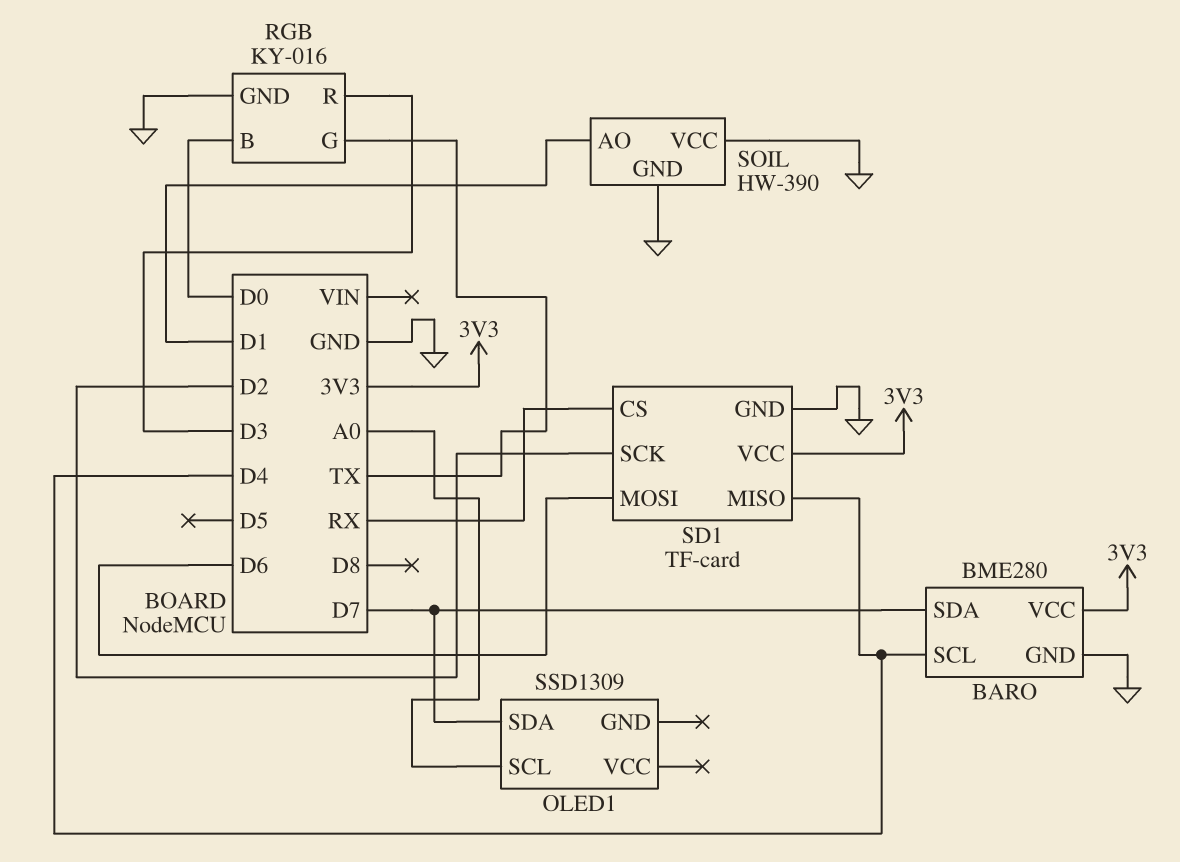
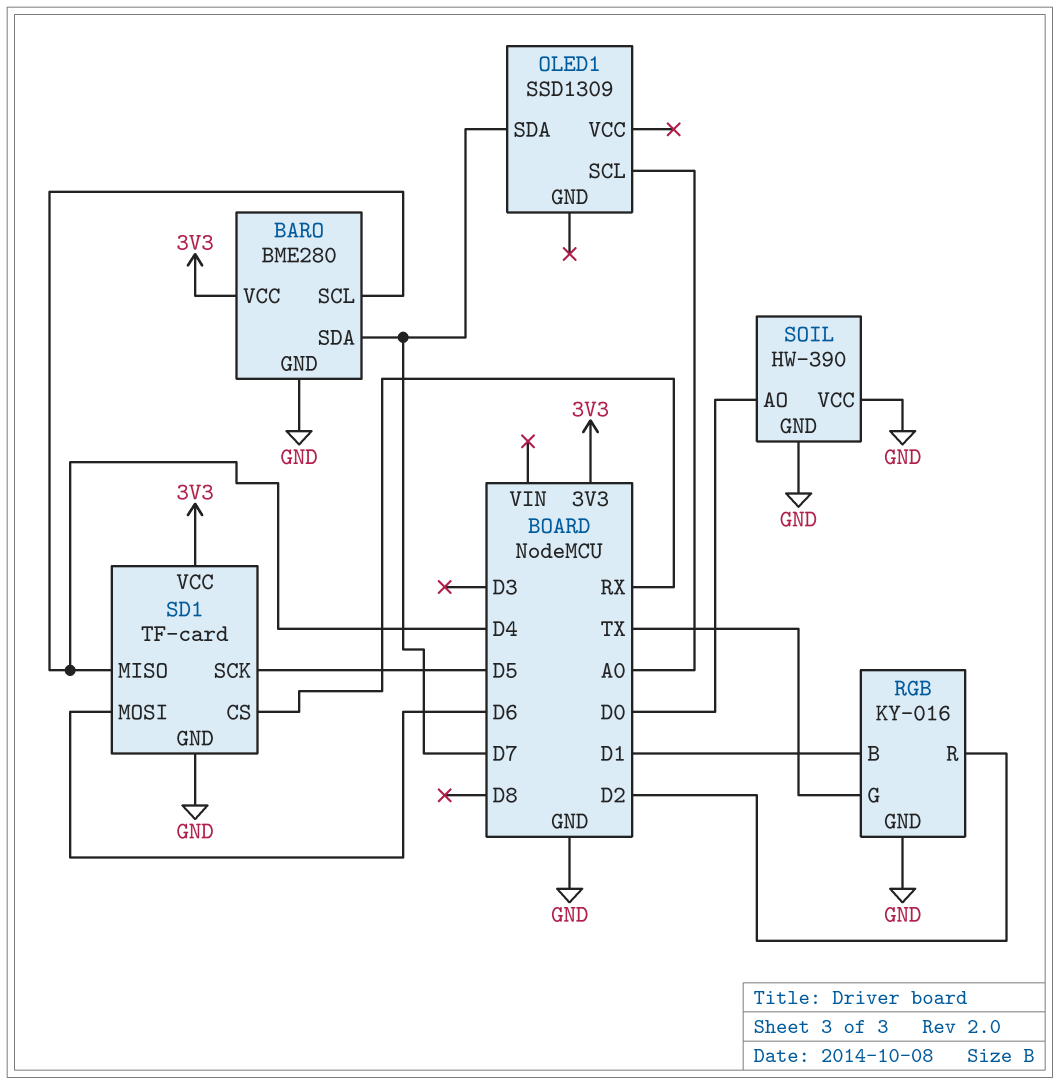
RGB pin B: D0 -> D1
RGB pin R: D3 -> D2
SD1 pin SCK: D2 -> D5
SOIL pin AO: D1 -> D0

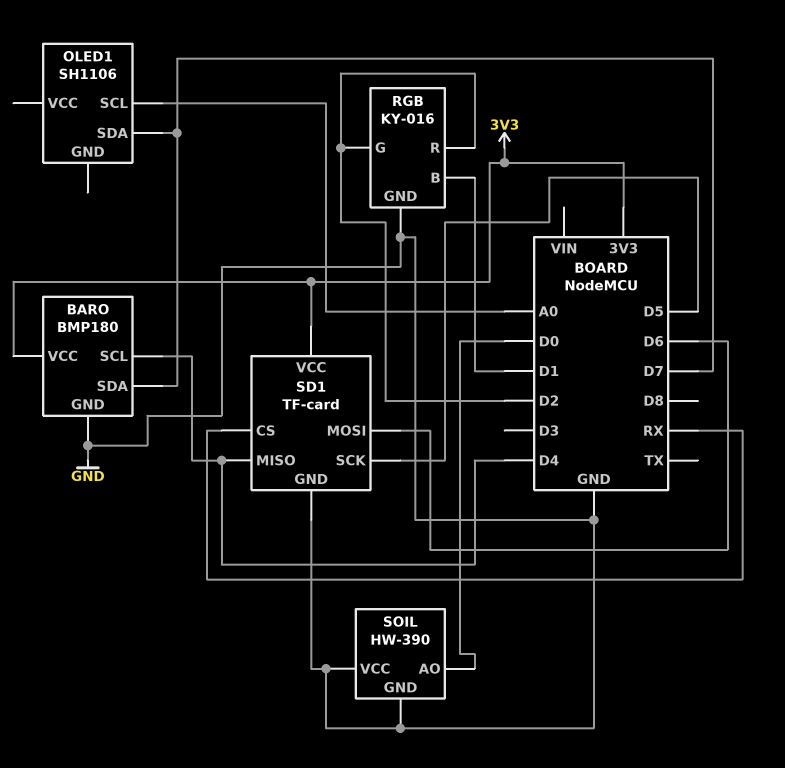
BARO: BME280 -> BMP180
OLED1: SSD1309 -> SH1106
RGB pin G: TX -> D2

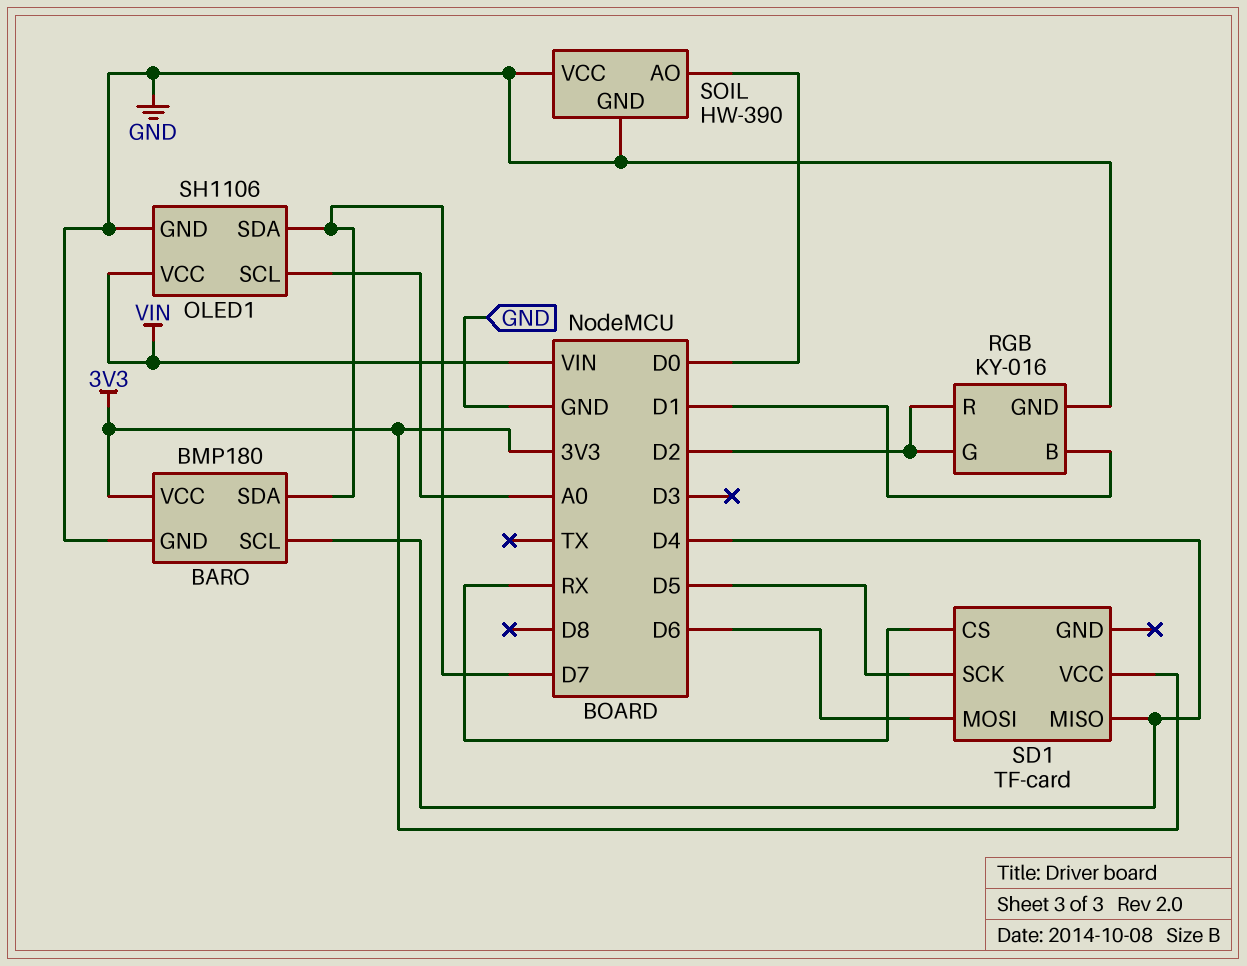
OLED1 pin GND: none -> GND
OLED1 pin VCC: none -> VIN
SD1 pin GND: GND -> none

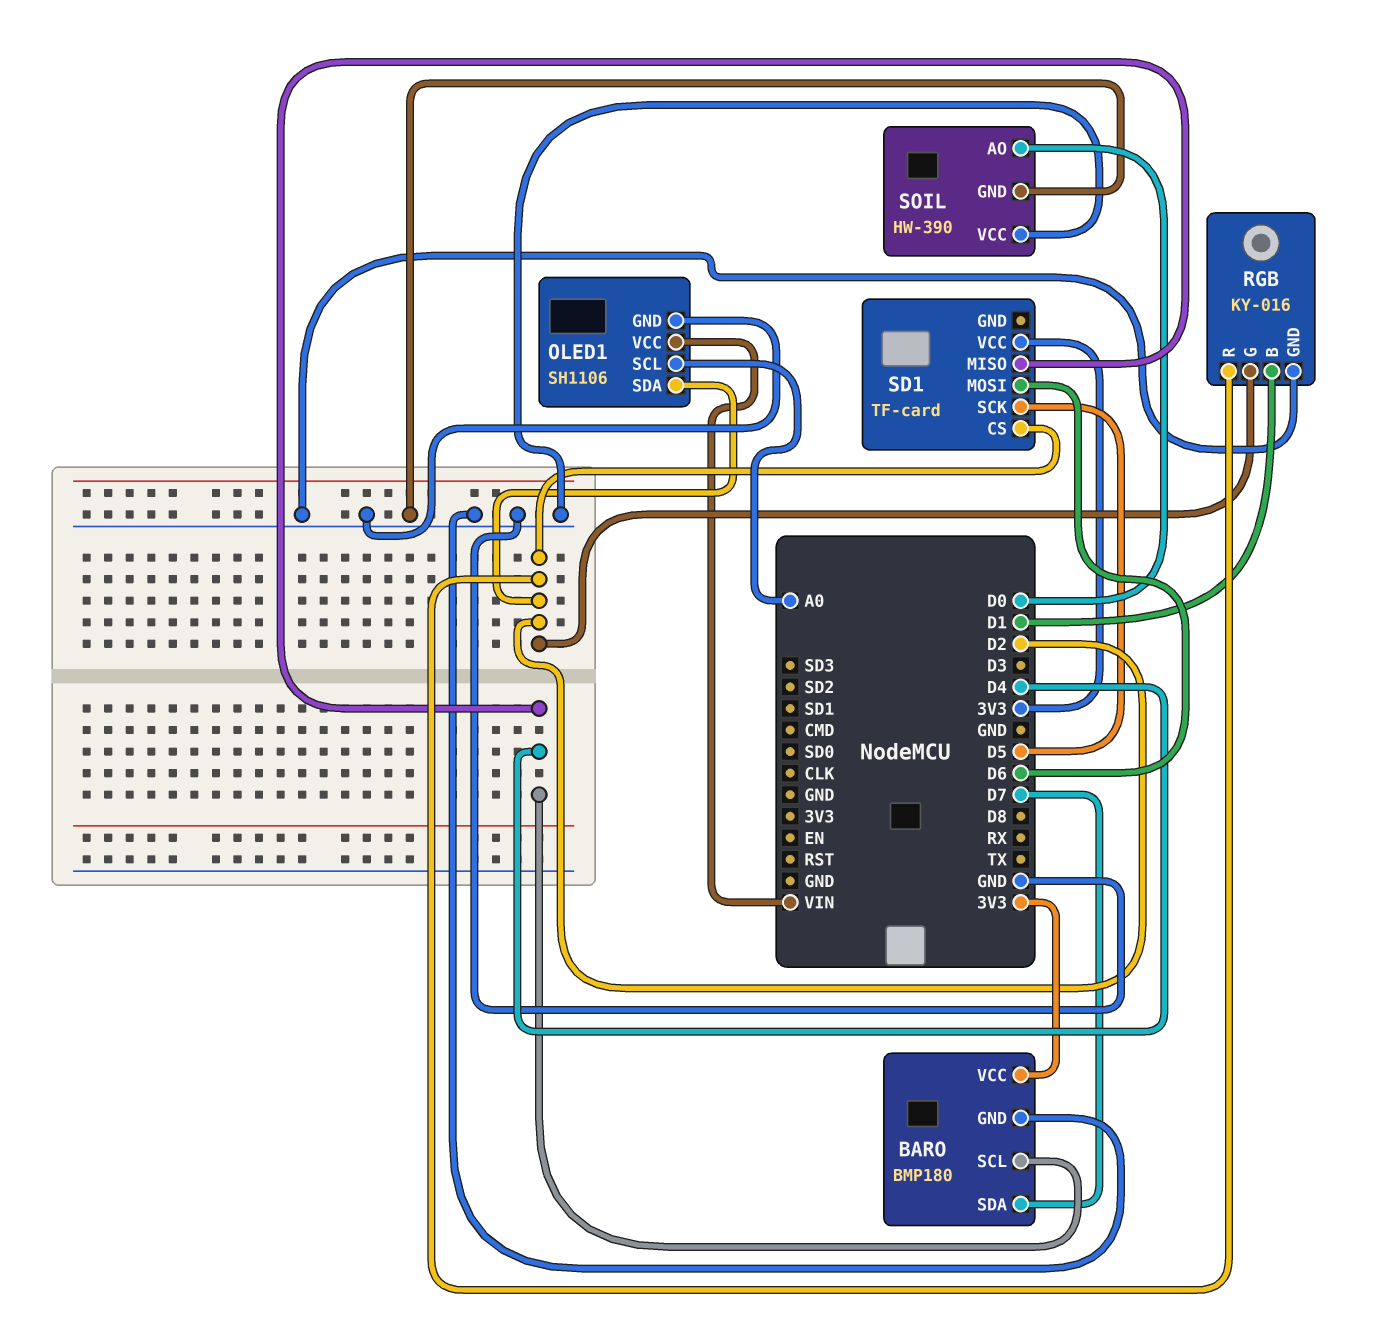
OLED1 pin SDA: D7 -> D2
SD1 pin CS: RX -> D2

